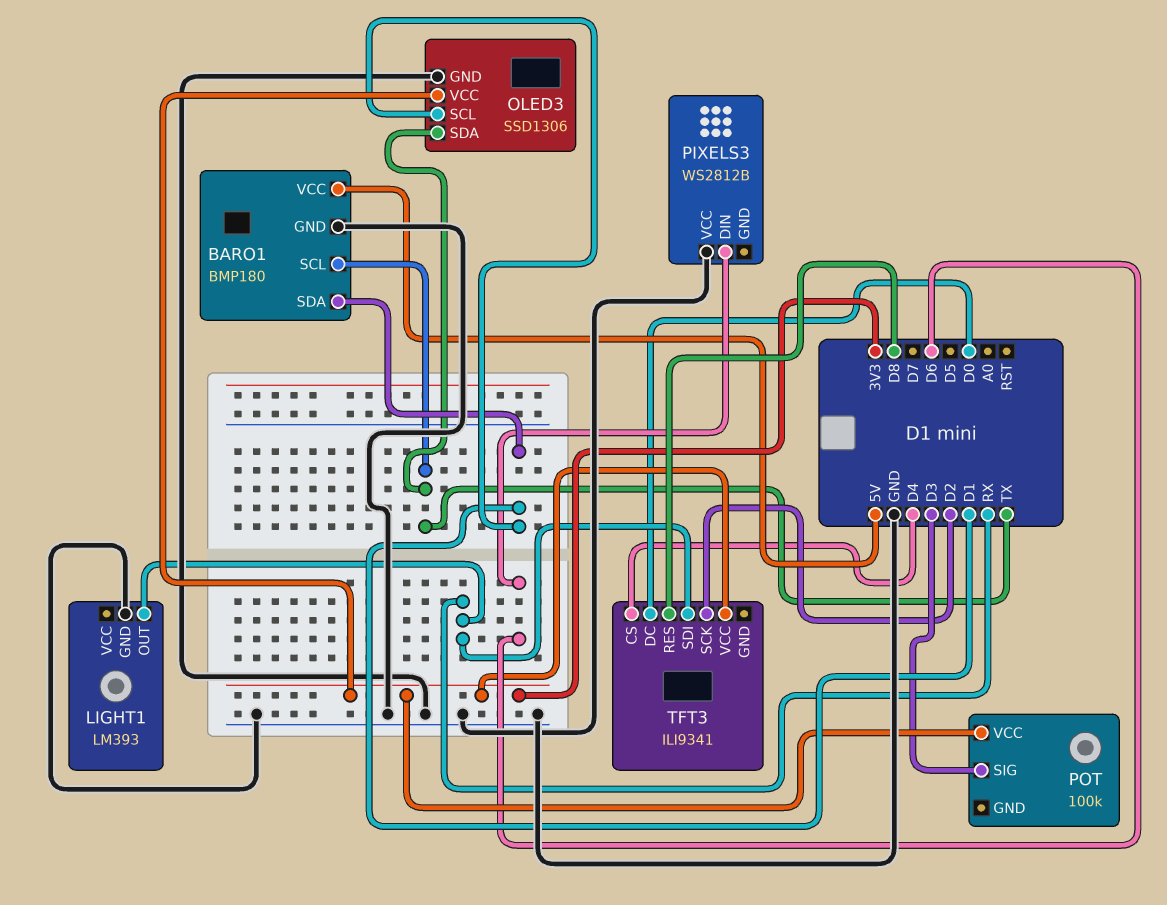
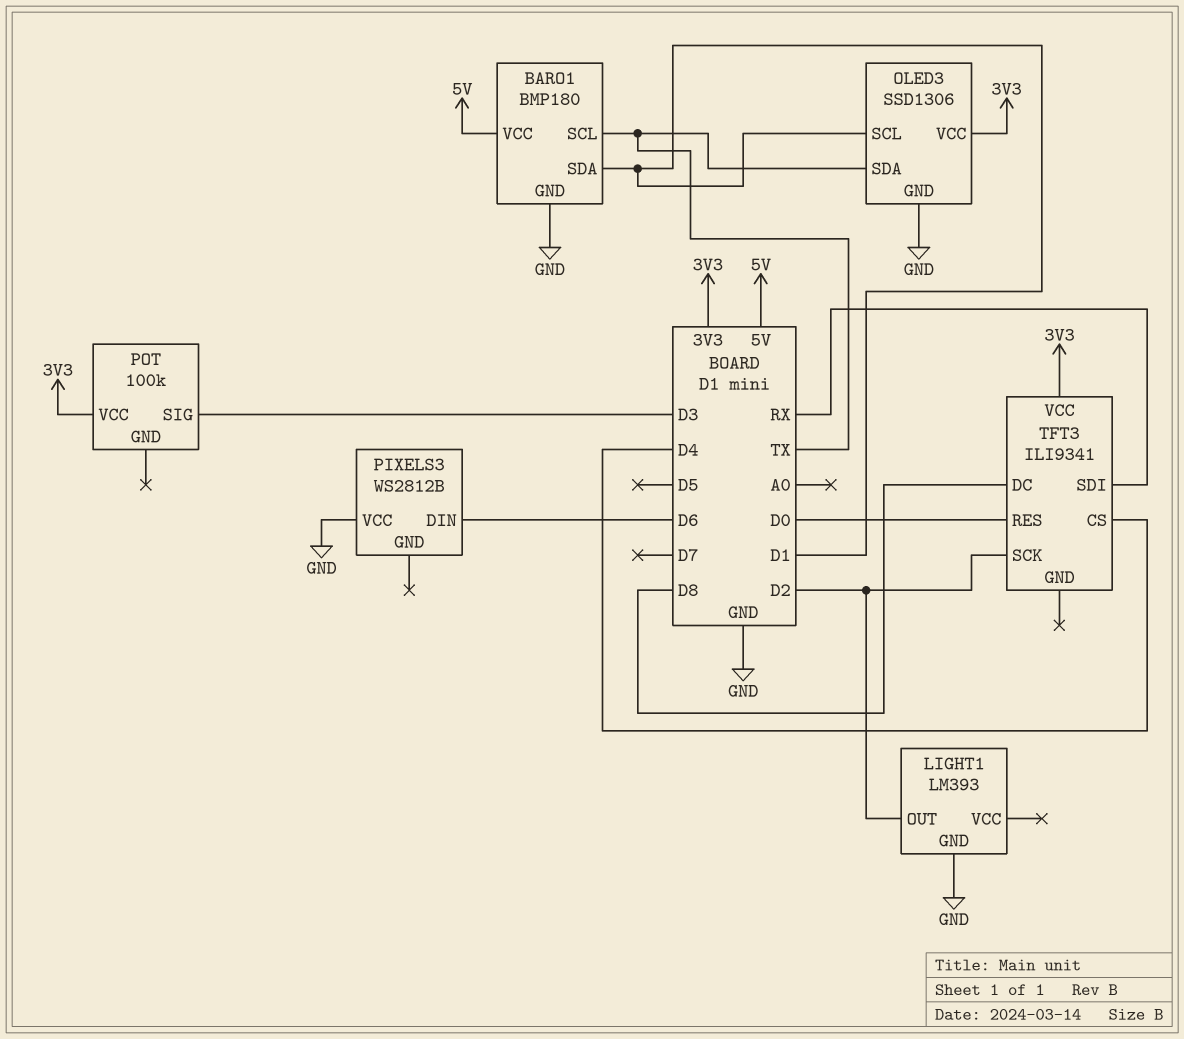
LIGHT1 pin OUT: RX -> D2
TFT3 pin DC: D0 -> D8
TFT3 pin RES: D8 -> D0

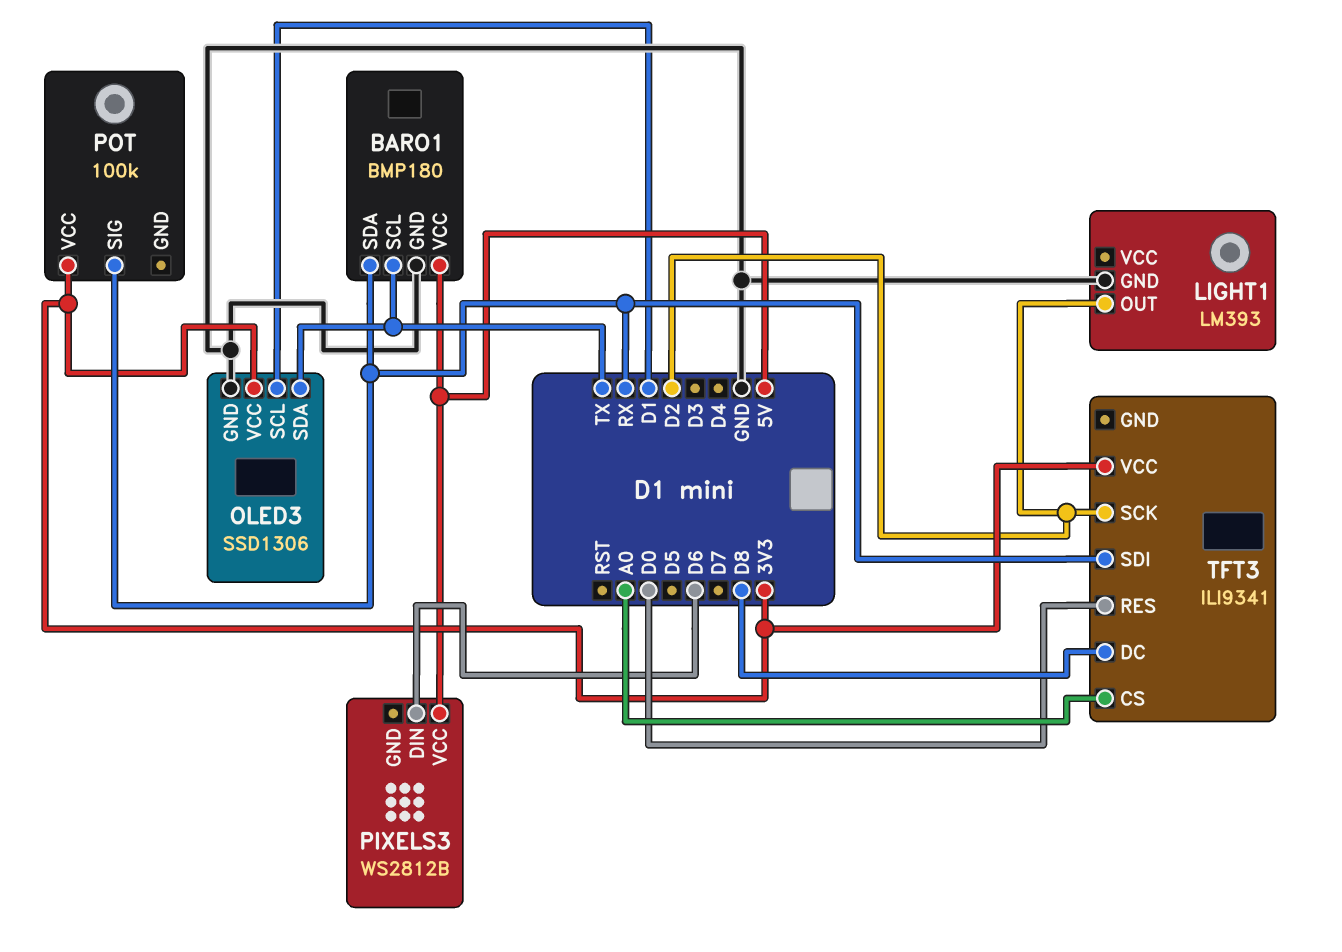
BARO1 pin SDA: D1 -> RX
PIXELS3 pin VCC: GND -> 5V
POT pin SIG: D3 -> RX
TFT3 pin CS: D4 -> A0

